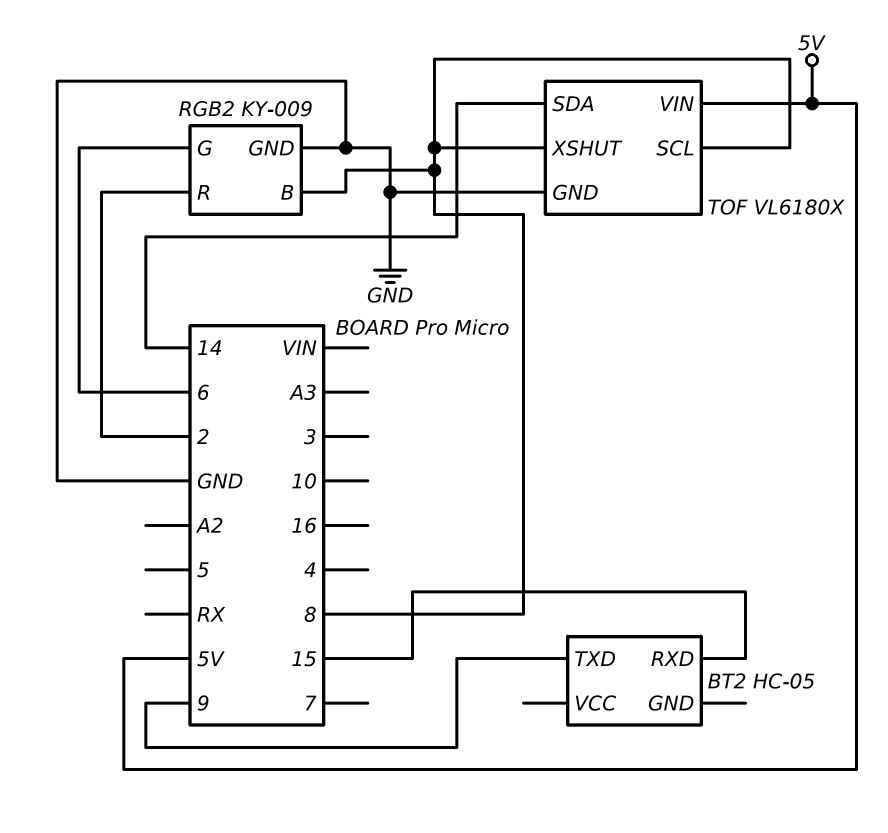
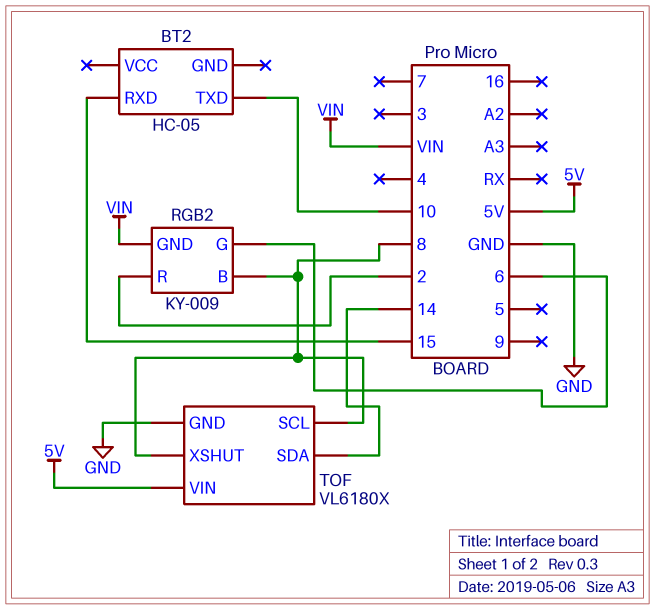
BT2 pin TXD: 9 -> 10
RGB2 pin GND: GND -> VIN

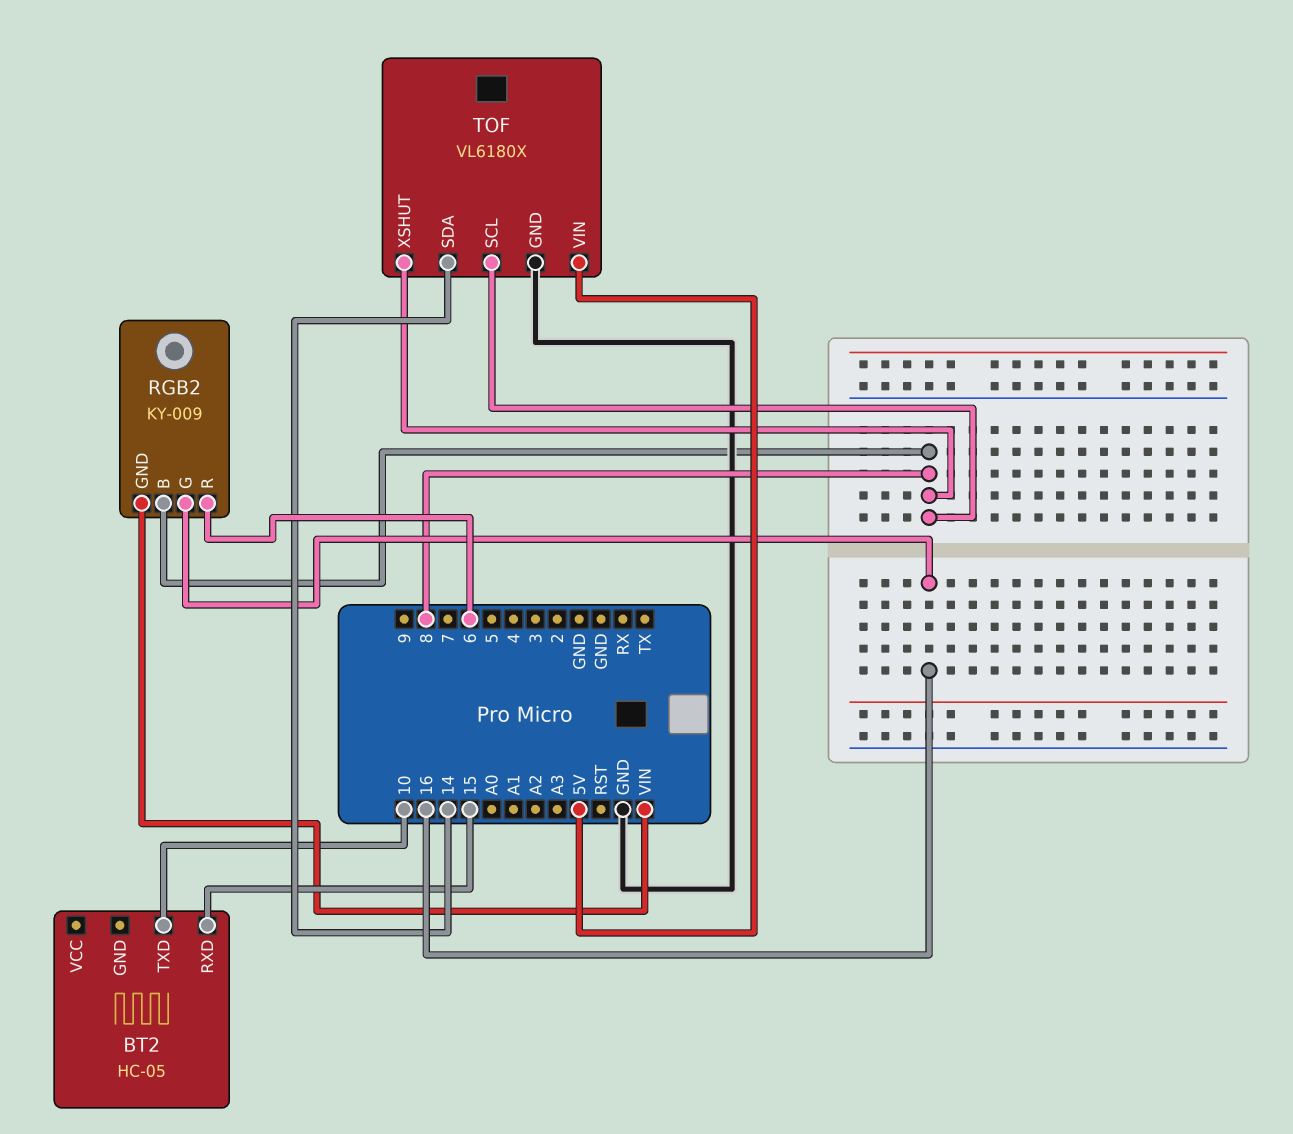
RGB2 pin G: 6 -> 16
RGB2 pin R: 2 -> 6

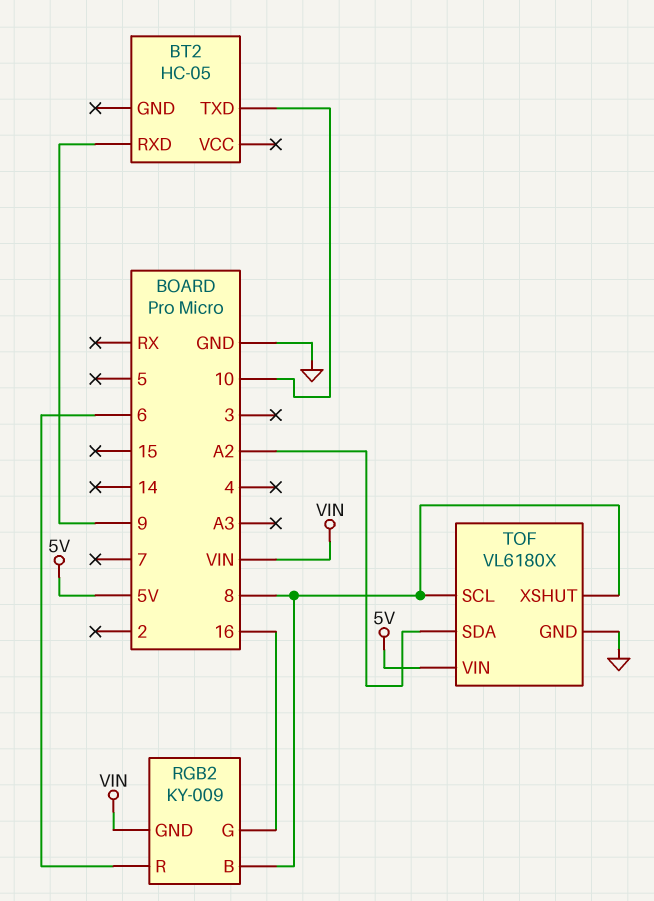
BT2 pin RXD: 15 -> 9
TOF pin SDA: 14 -> A2

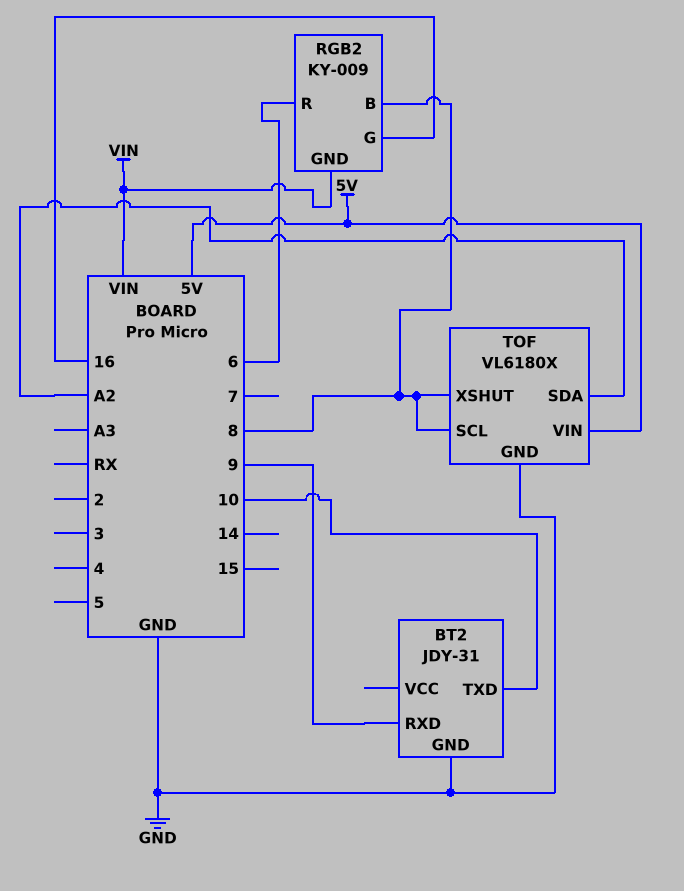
BT2: HC-05 -> JDY-31
BT2 pin GND: none -> GND

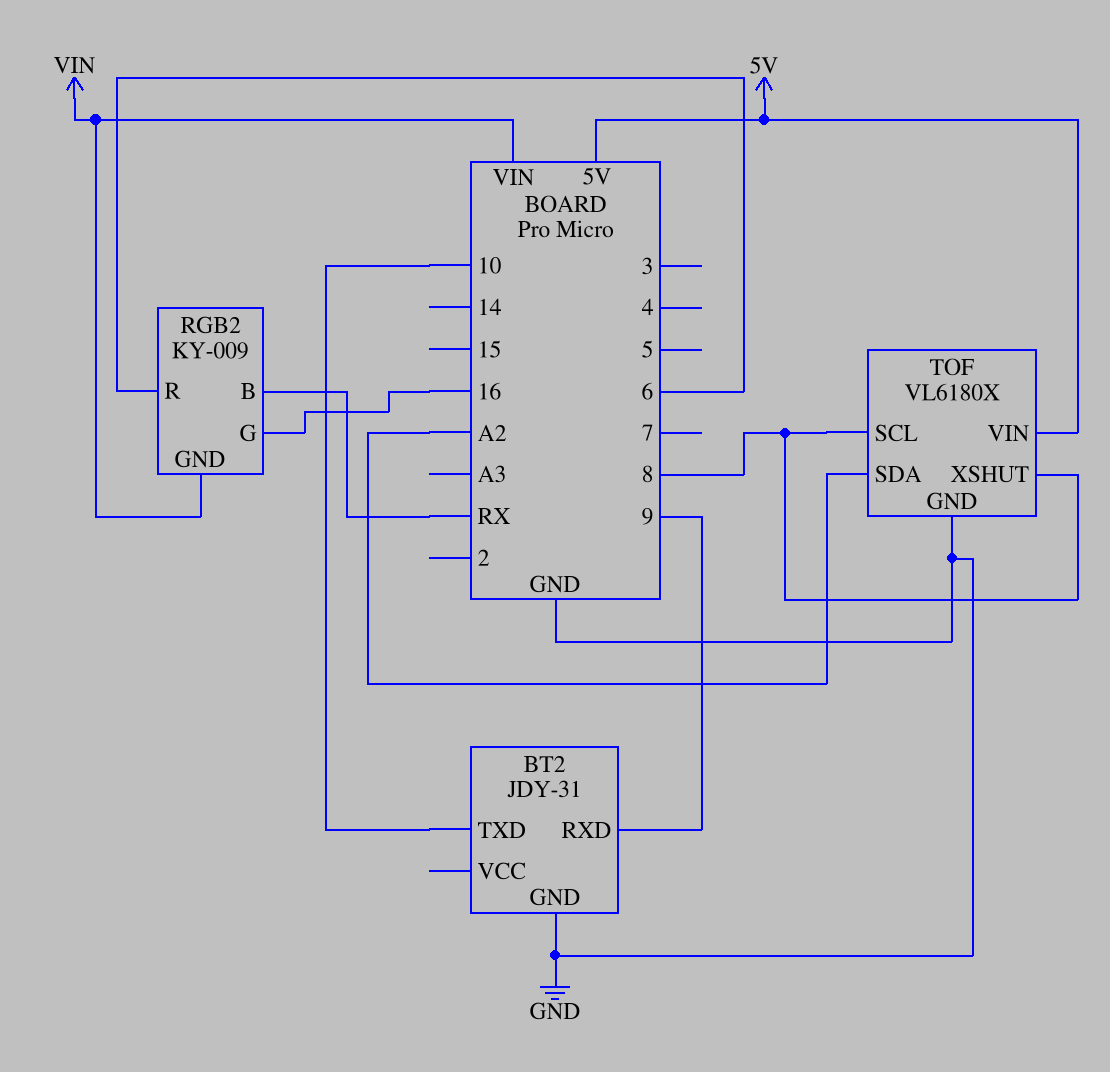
RGB2 pin B: 8 -> RX

